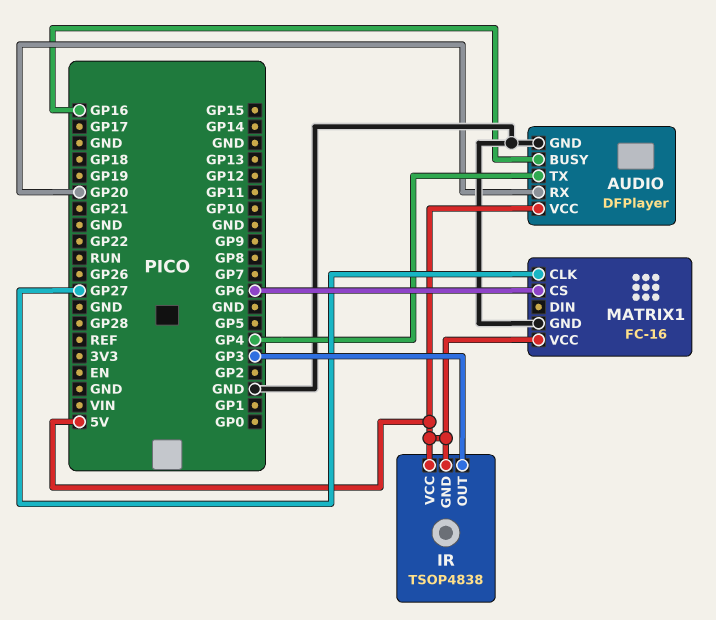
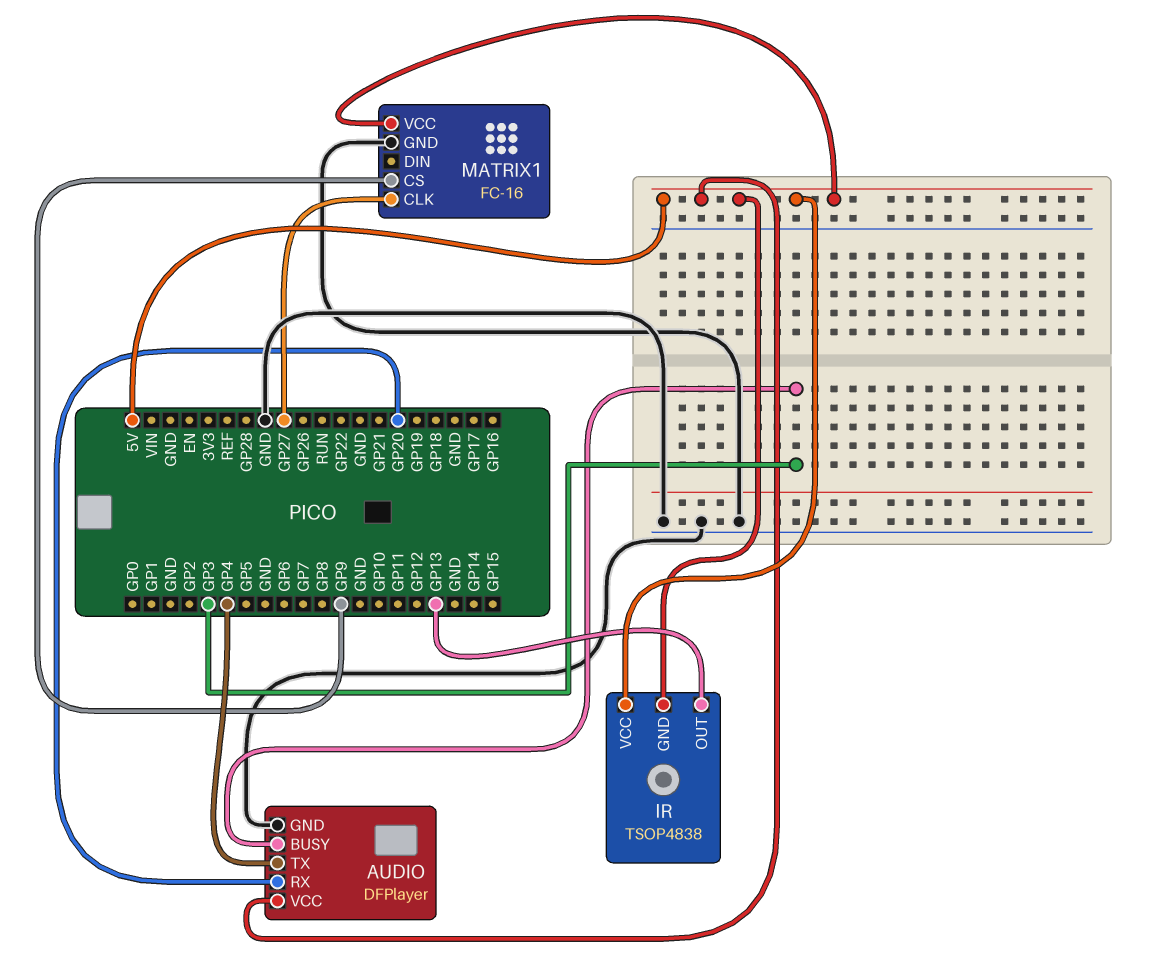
AUDIO pin BUSY: GP16 -> GP3
IR pin OUT: GP3 -> GP13
MATRIX1 pin CS: GP6 -> GP9

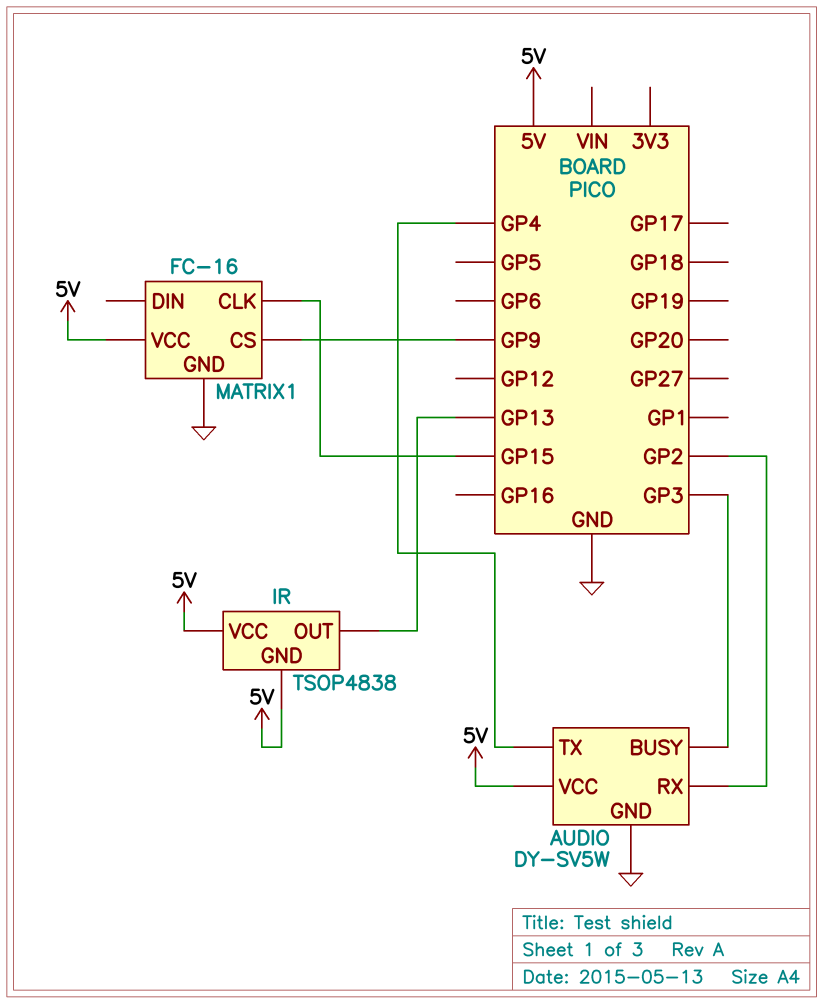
AUDIO: DFPlayer -> DY-SV5W
AUDIO pin RX: GP20 -> GP2
MATRIX1 pin CLK: GP27 -> GP15

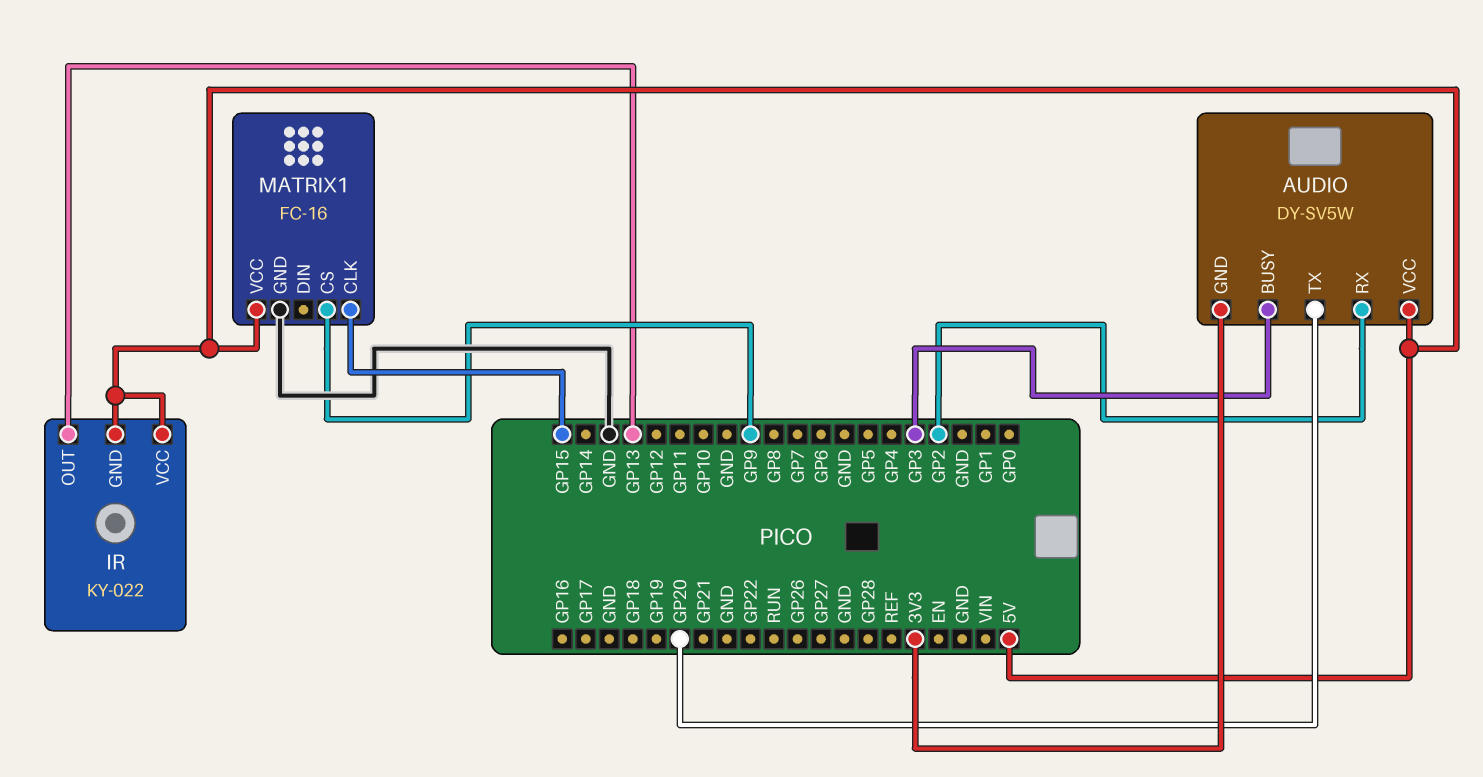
AUDIO pin GND: GND -> 3V3
AUDIO pin TX: GP4 -> GP20
IR: TSOP4838 -> KY-022

